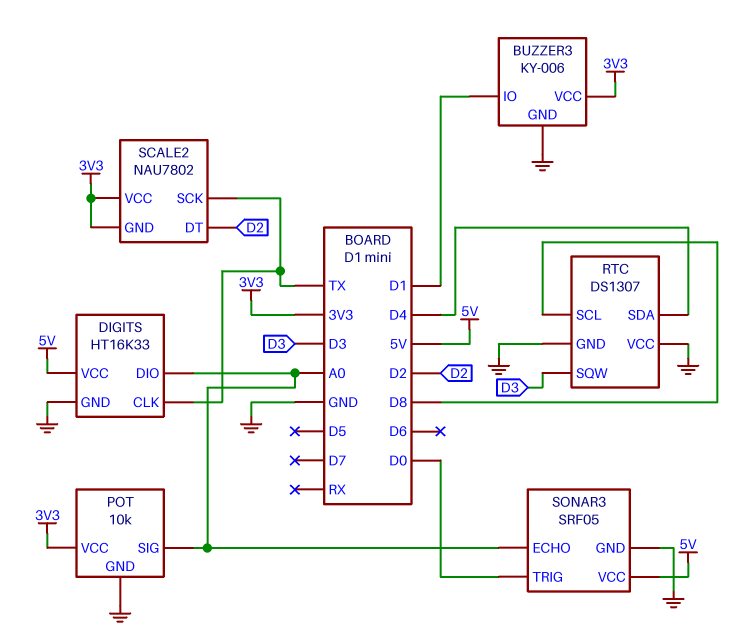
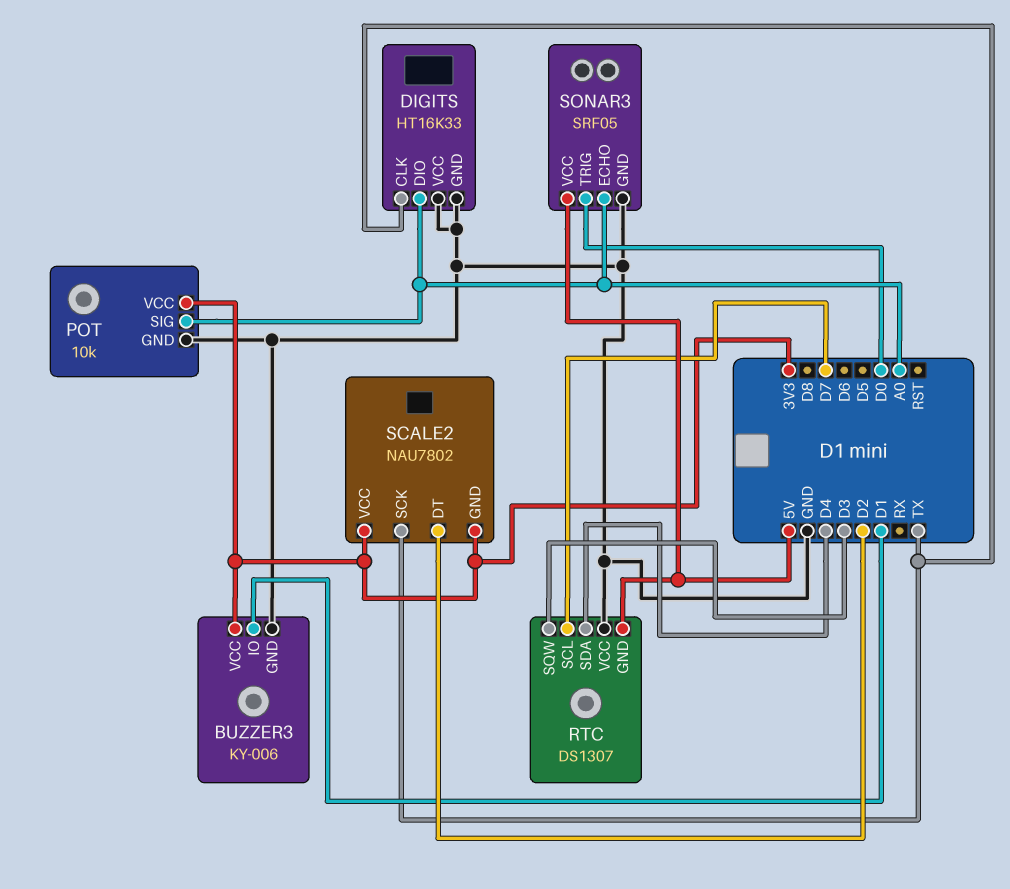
DIGITS pin VCC: 5V -> GND
RTC pin GND: GND -> 5V
RTC pin SCL: D8 -> D7

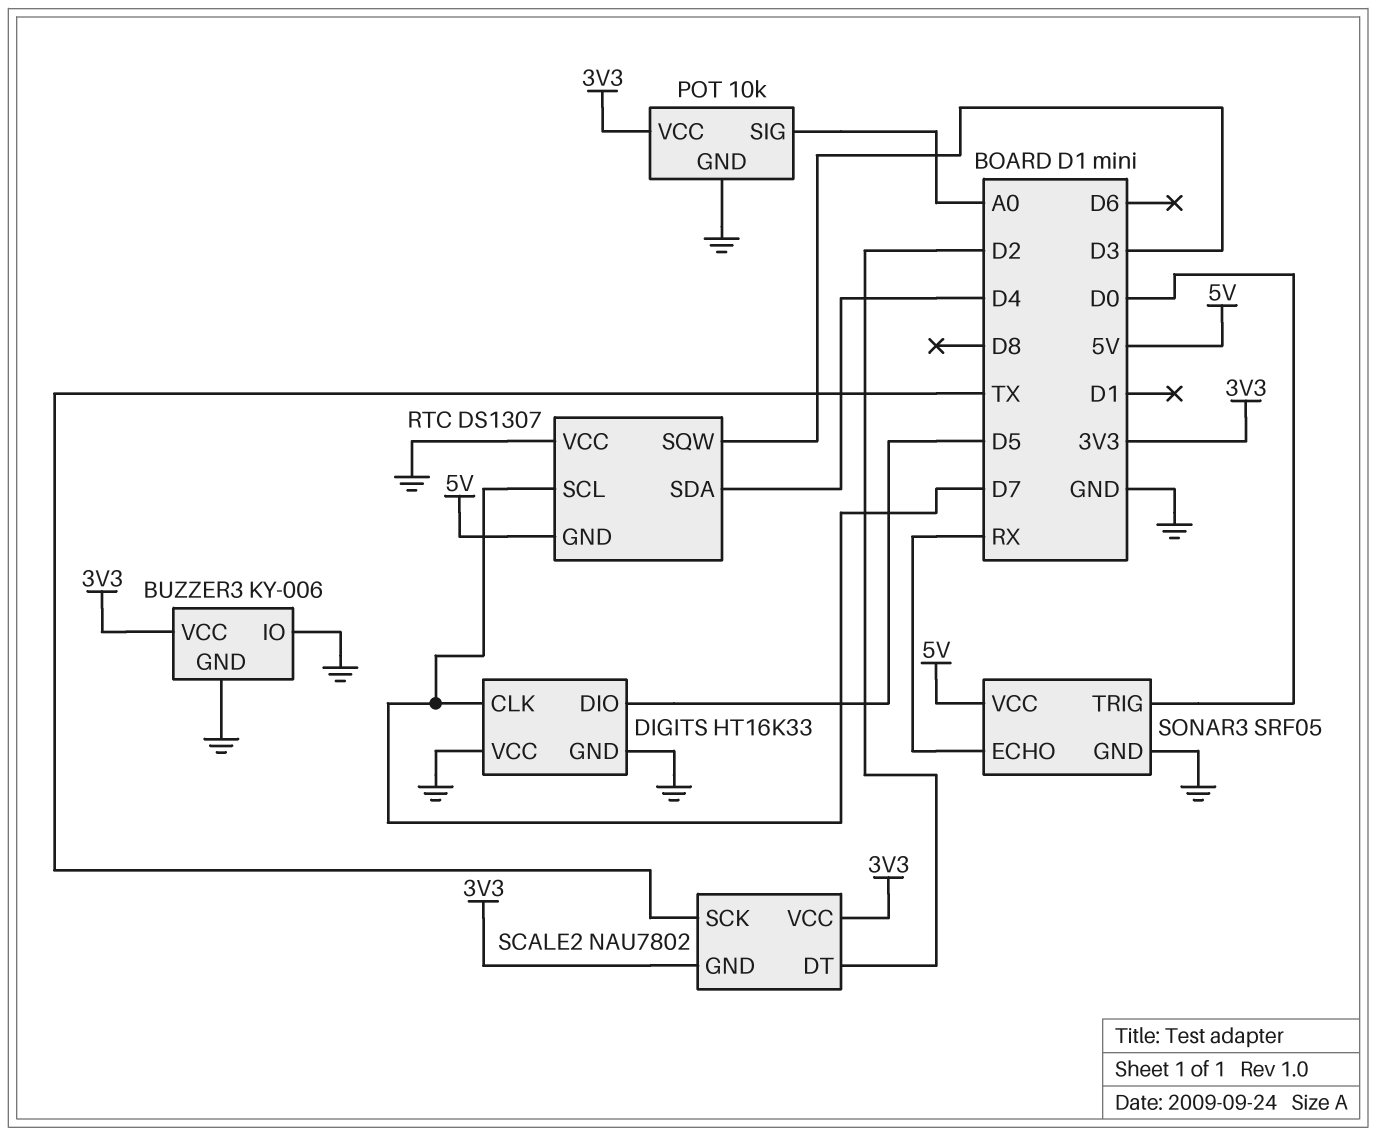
BUZZER3 pin IO: D1 -> GND
DIGITS pin CLK: TX -> D7
DIGITS pin DIO: A0 -> D5
SONAR3 pin ECHO: A0 -> RX

